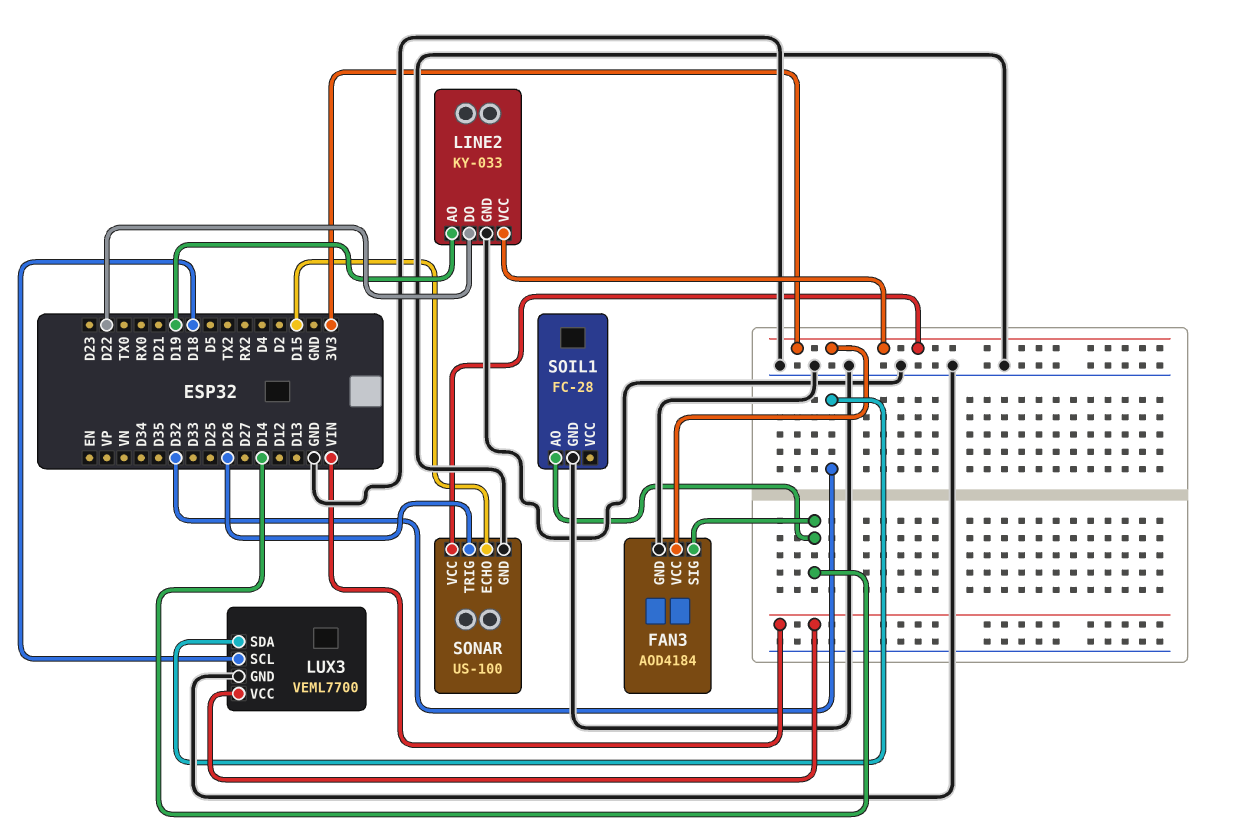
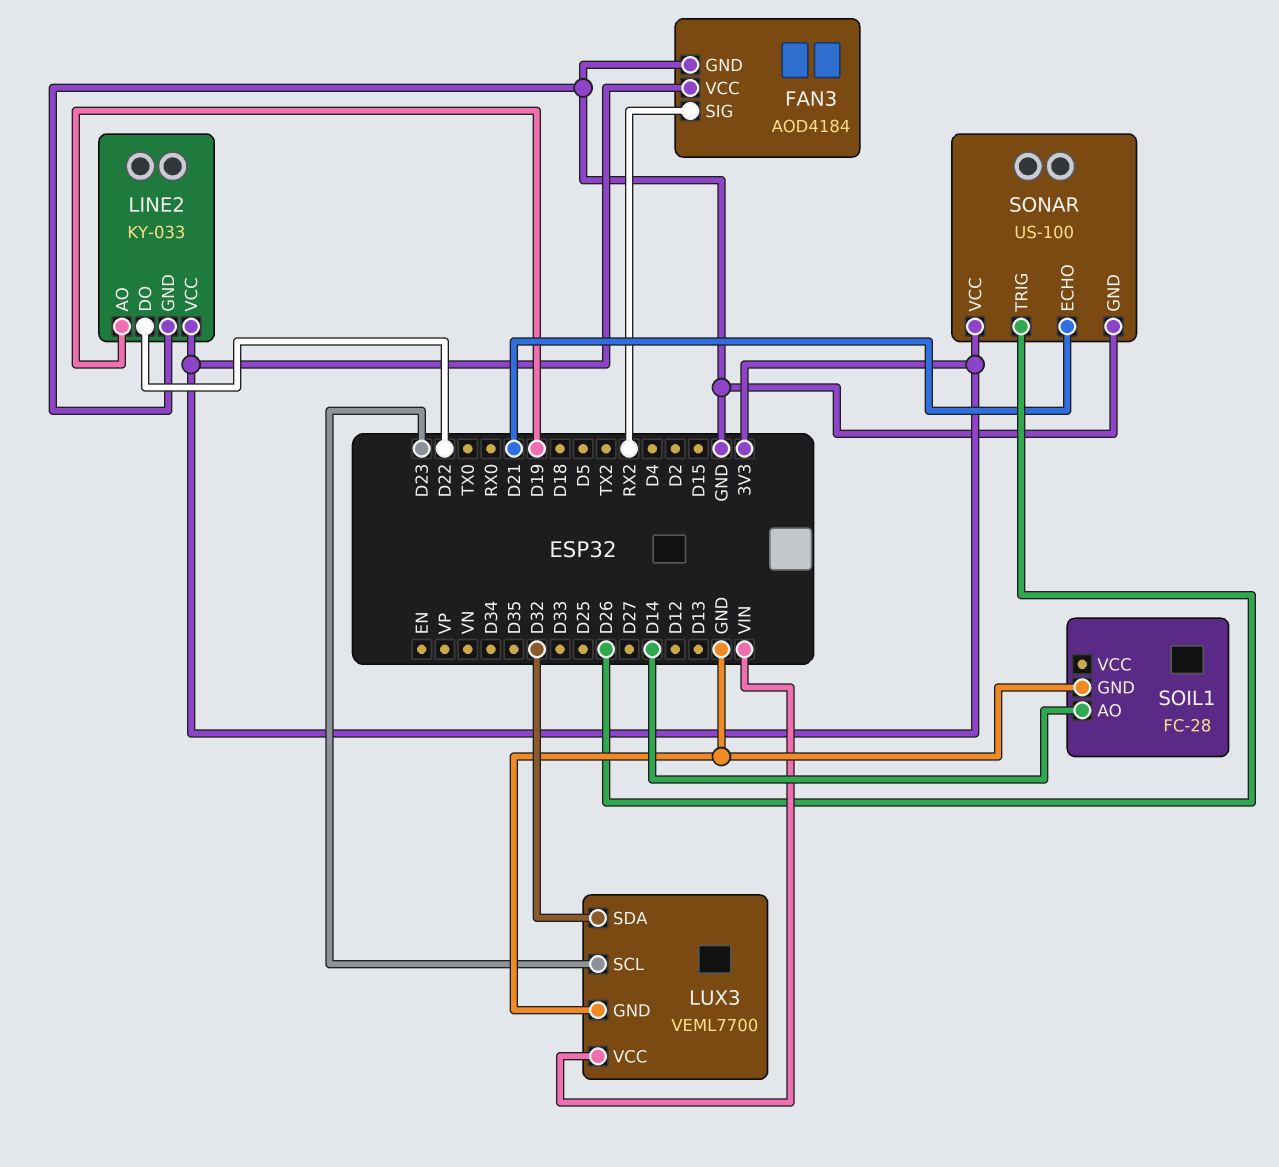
FAN3 pin SIG: D14 -> RX2
LUX3 pin SCL: D18 -> D23
SONAR pin ECHO: D15 -> D21

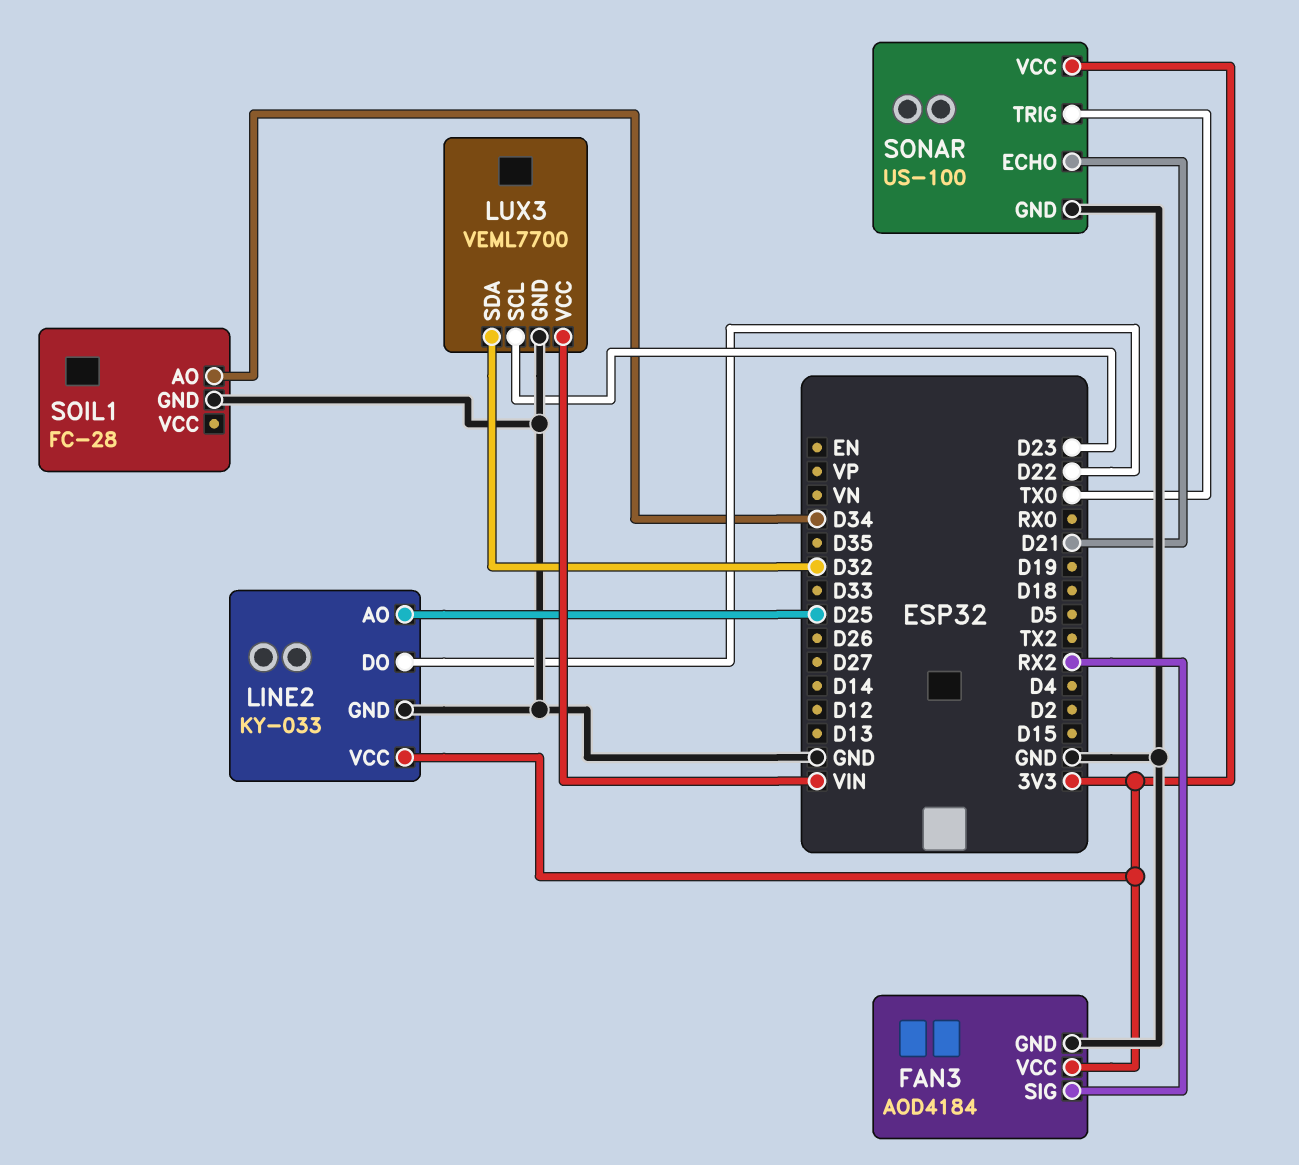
LINE2 pin AO: D19 -> D25
SOIL1 pin AO: D14 -> D34
SONAR pin TRIG: D26 -> TX0

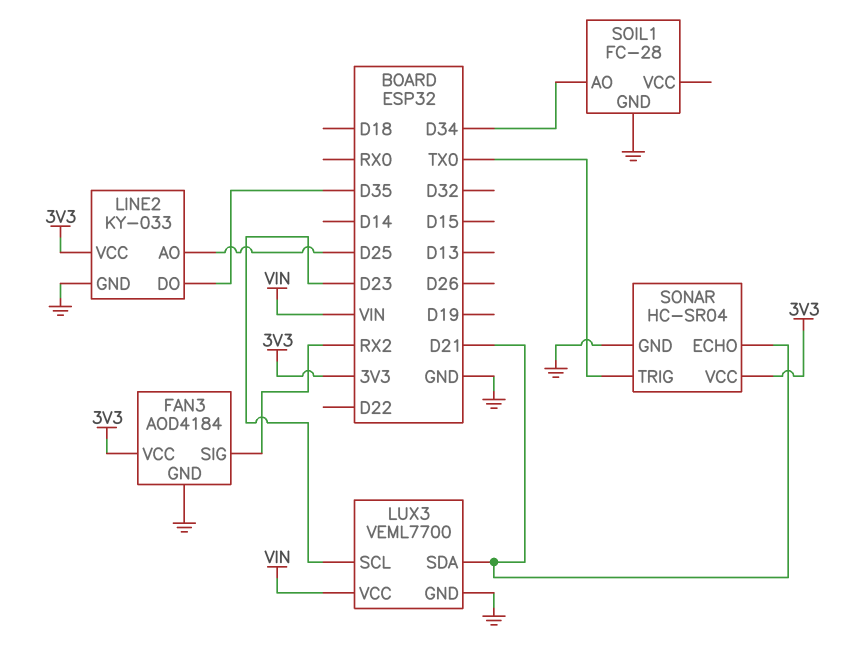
LINE2 pin DO: D22 -> D35
LUX3 pin SDA: D32 -> D21
SONAR: US-100 -> HC-SR04

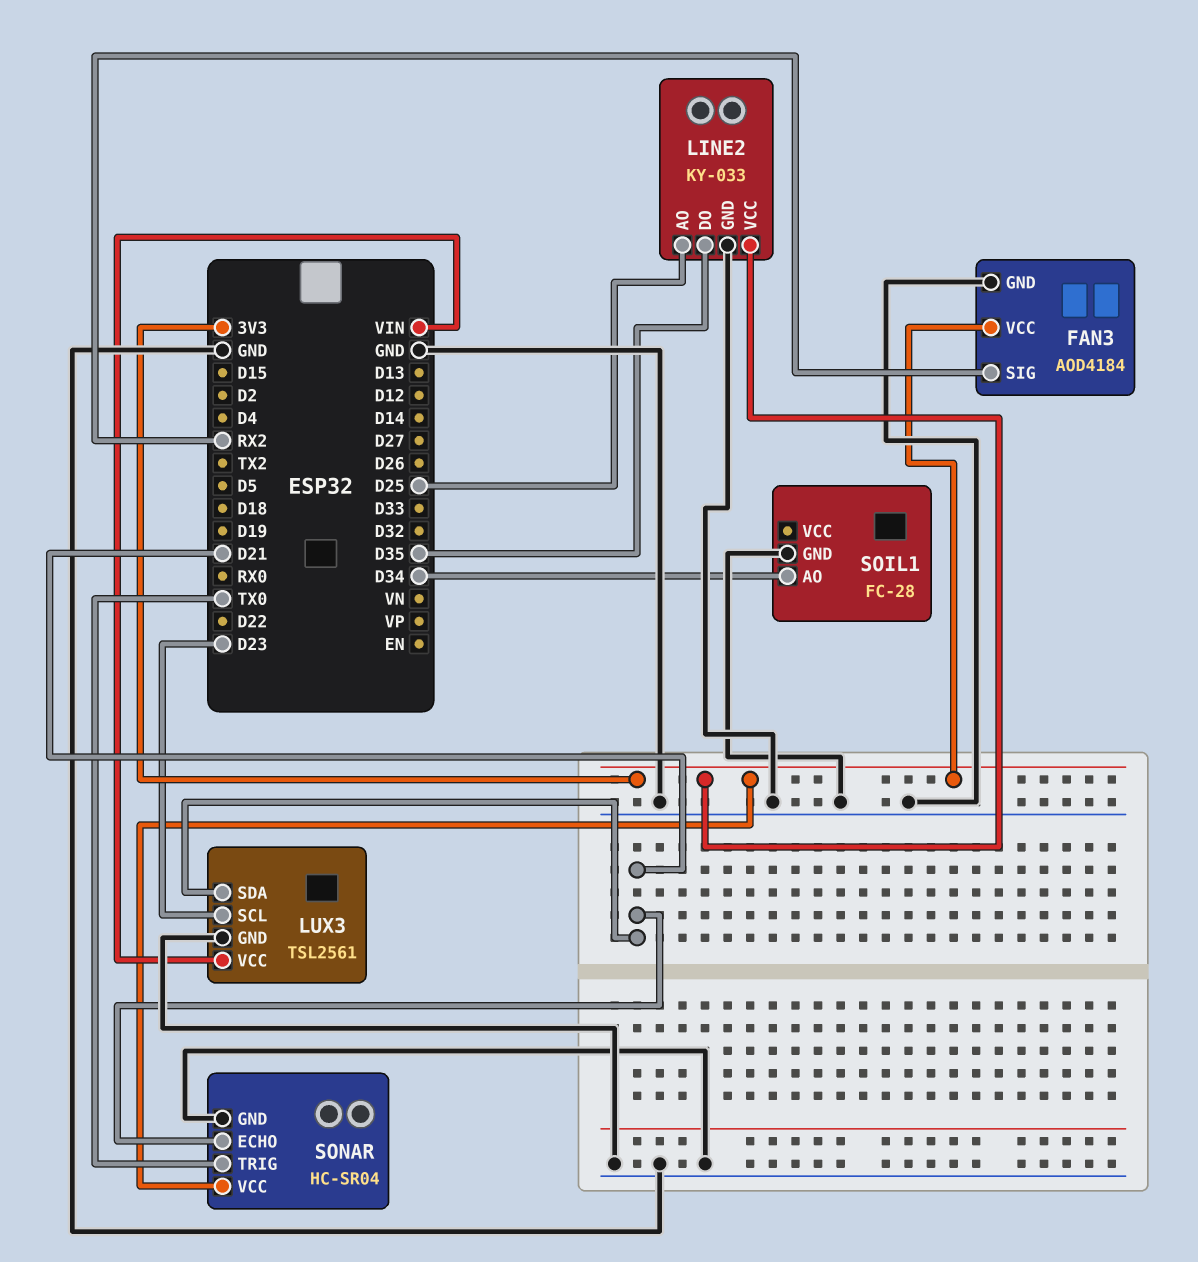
LUX3: VEML7700 -> TSL2561

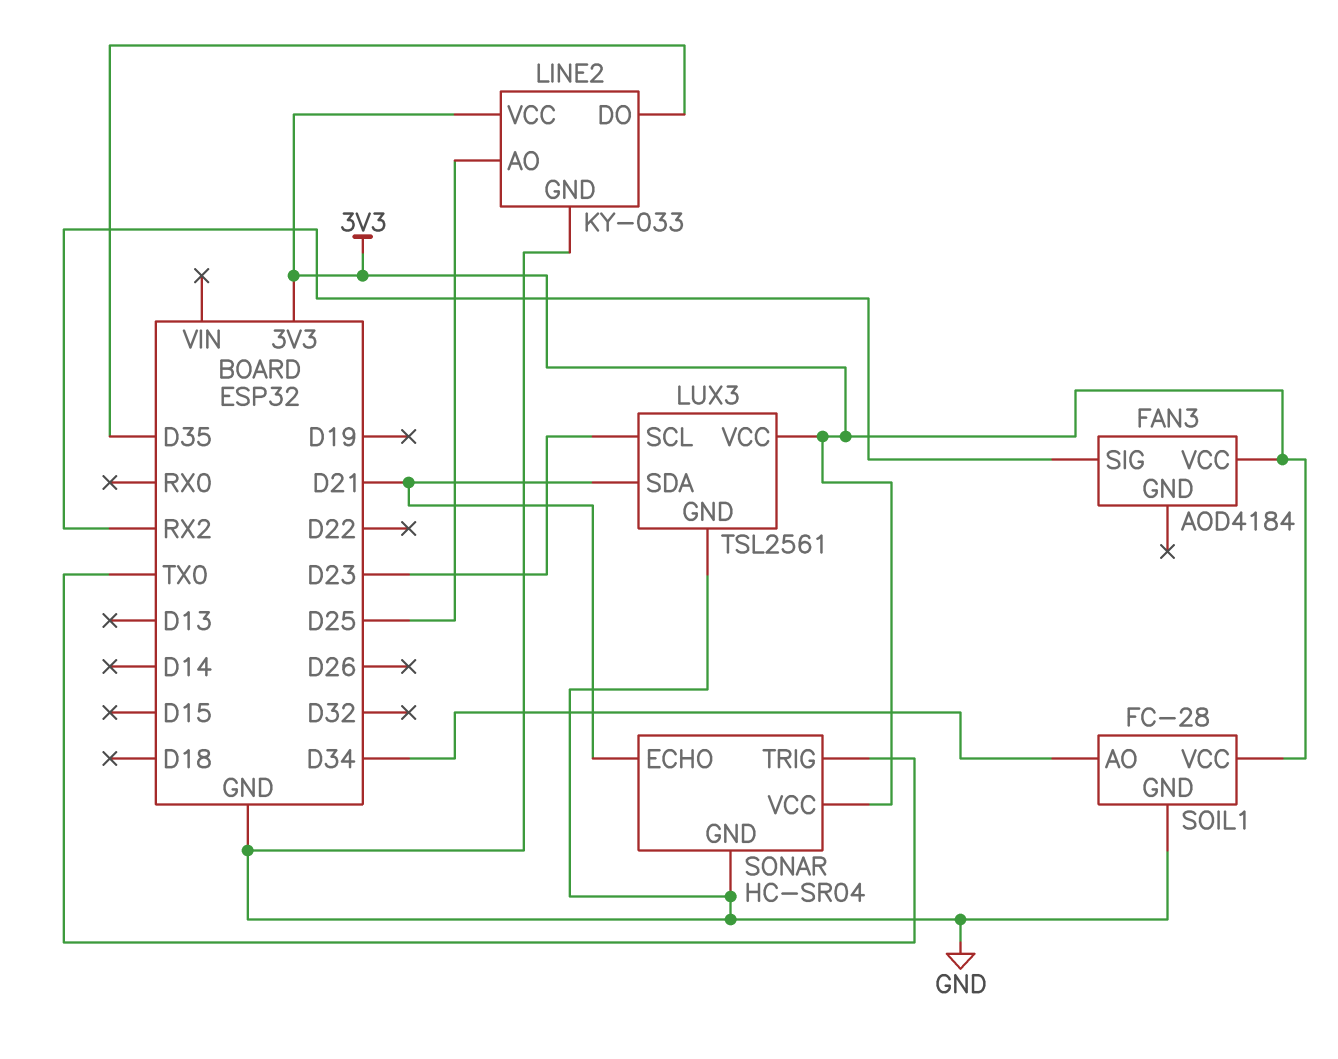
FAN3 pin GND: GND -> none
LUX3 pin VCC: VIN -> 3V3
SOIL1 pin VCC: none -> 3V3

